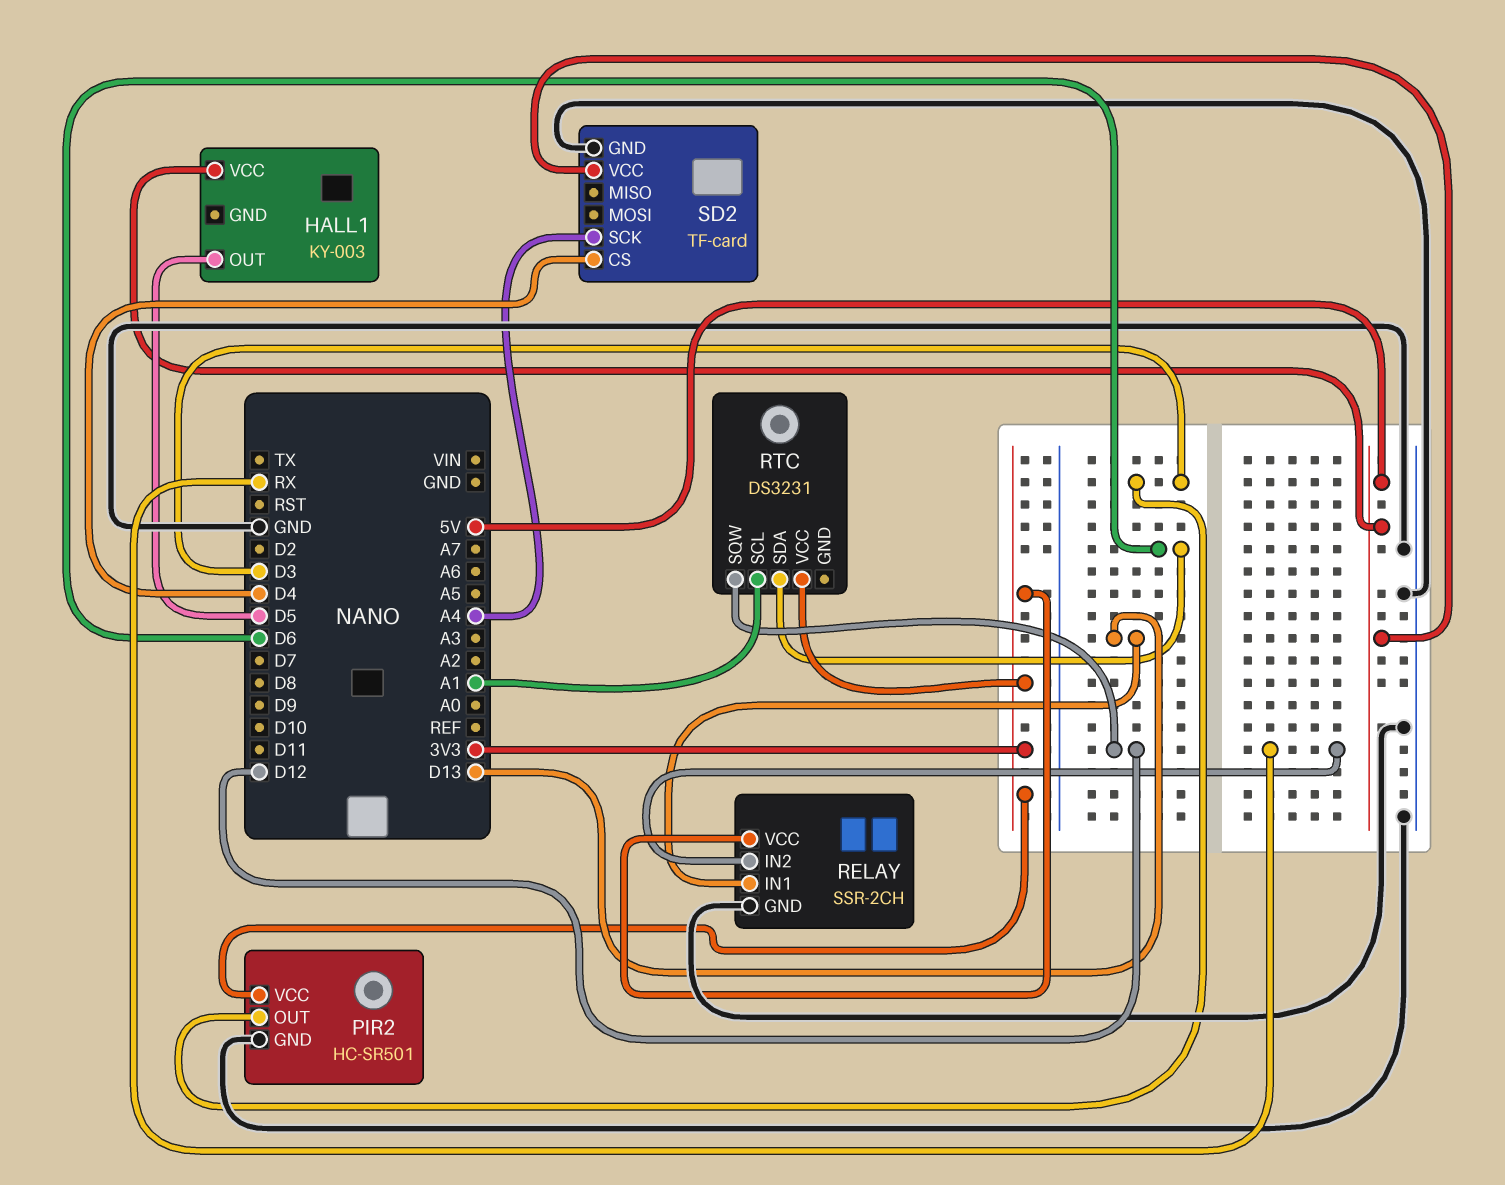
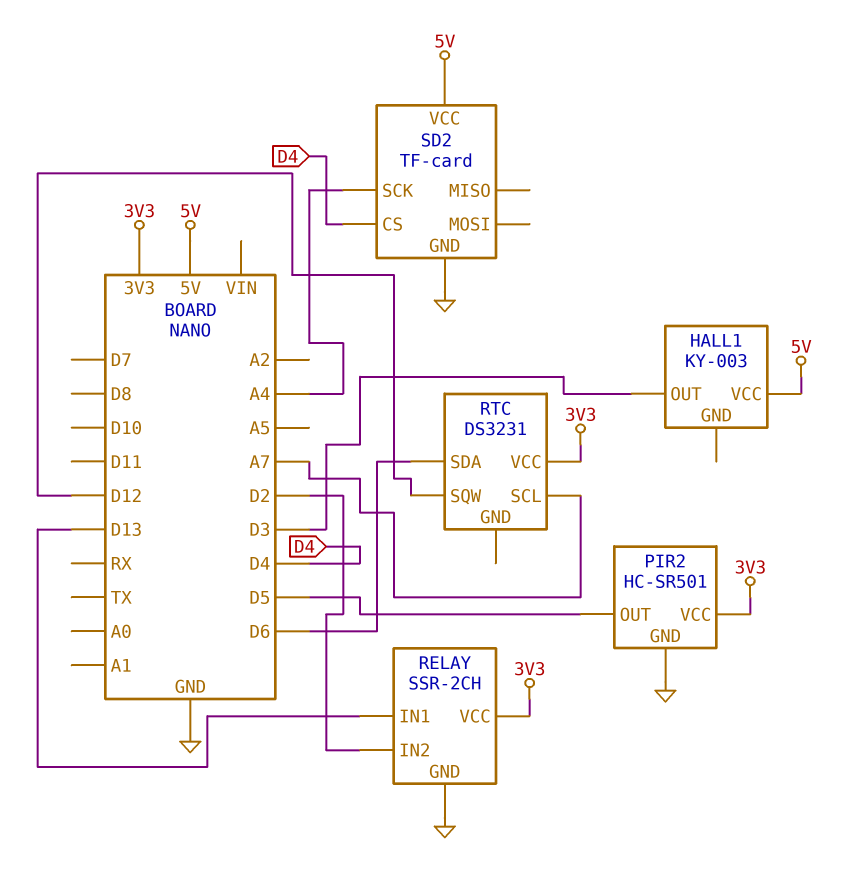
HALL1 pin OUT: D5 -> D3
PIR2 pin OUT: D3 -> D5
RELAY pin IN2: RX -> D2
RTC pin SCL: A1 -> A7

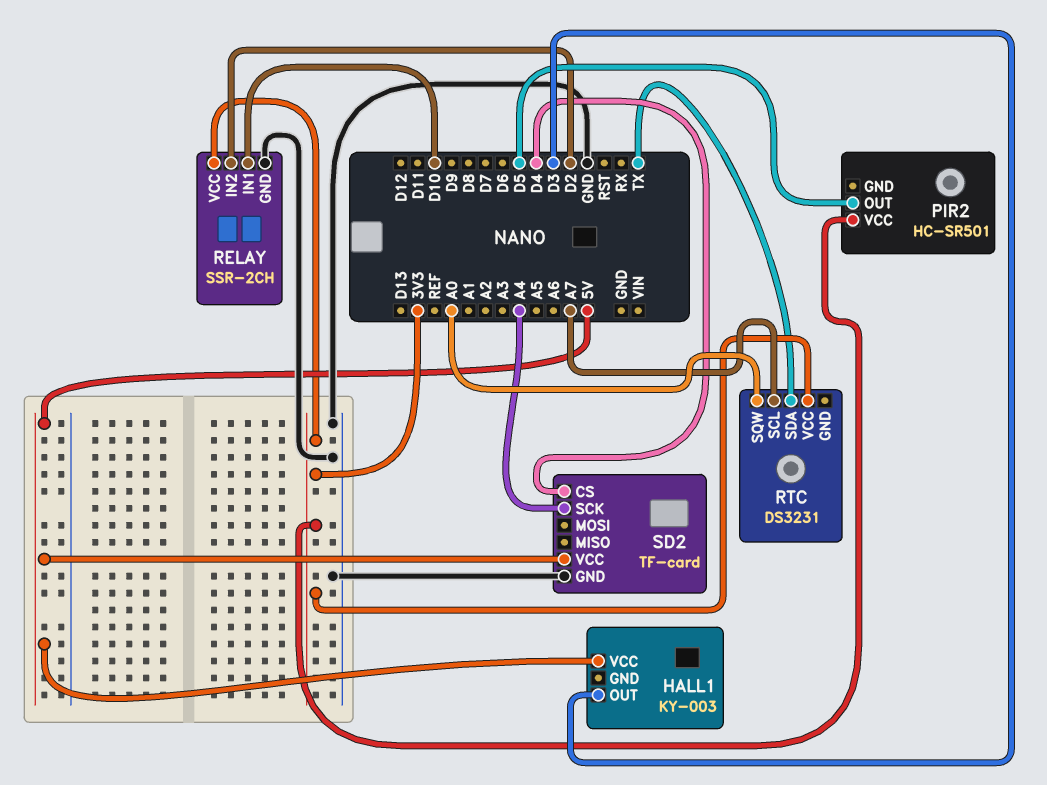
PIR2 pin GND: GND -> none
RELAY pin IN1: D13 -> D10
RTC pin SDA: D6 -> TX
RTC pin SQW: D12 -> A0

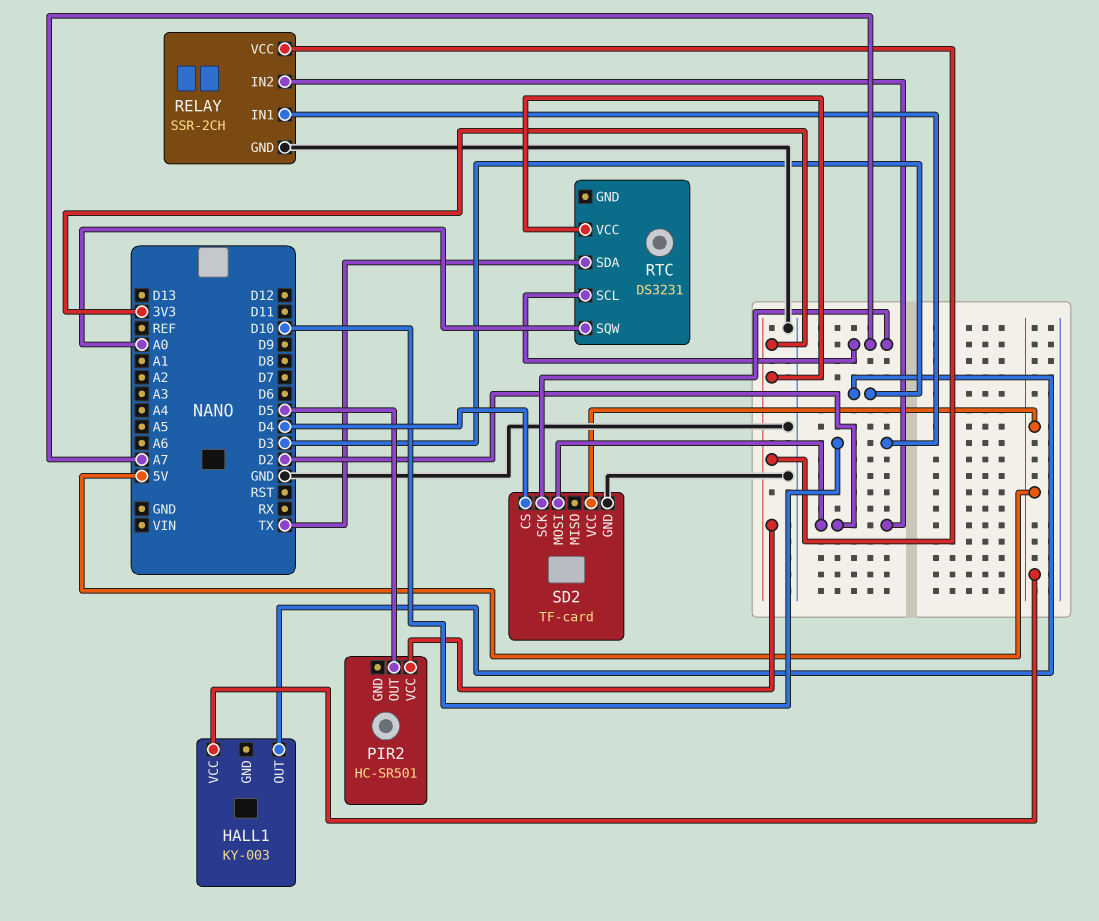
SD2 pin MOSI: none -> D2
SD2 pin SCK: A4 -> A7

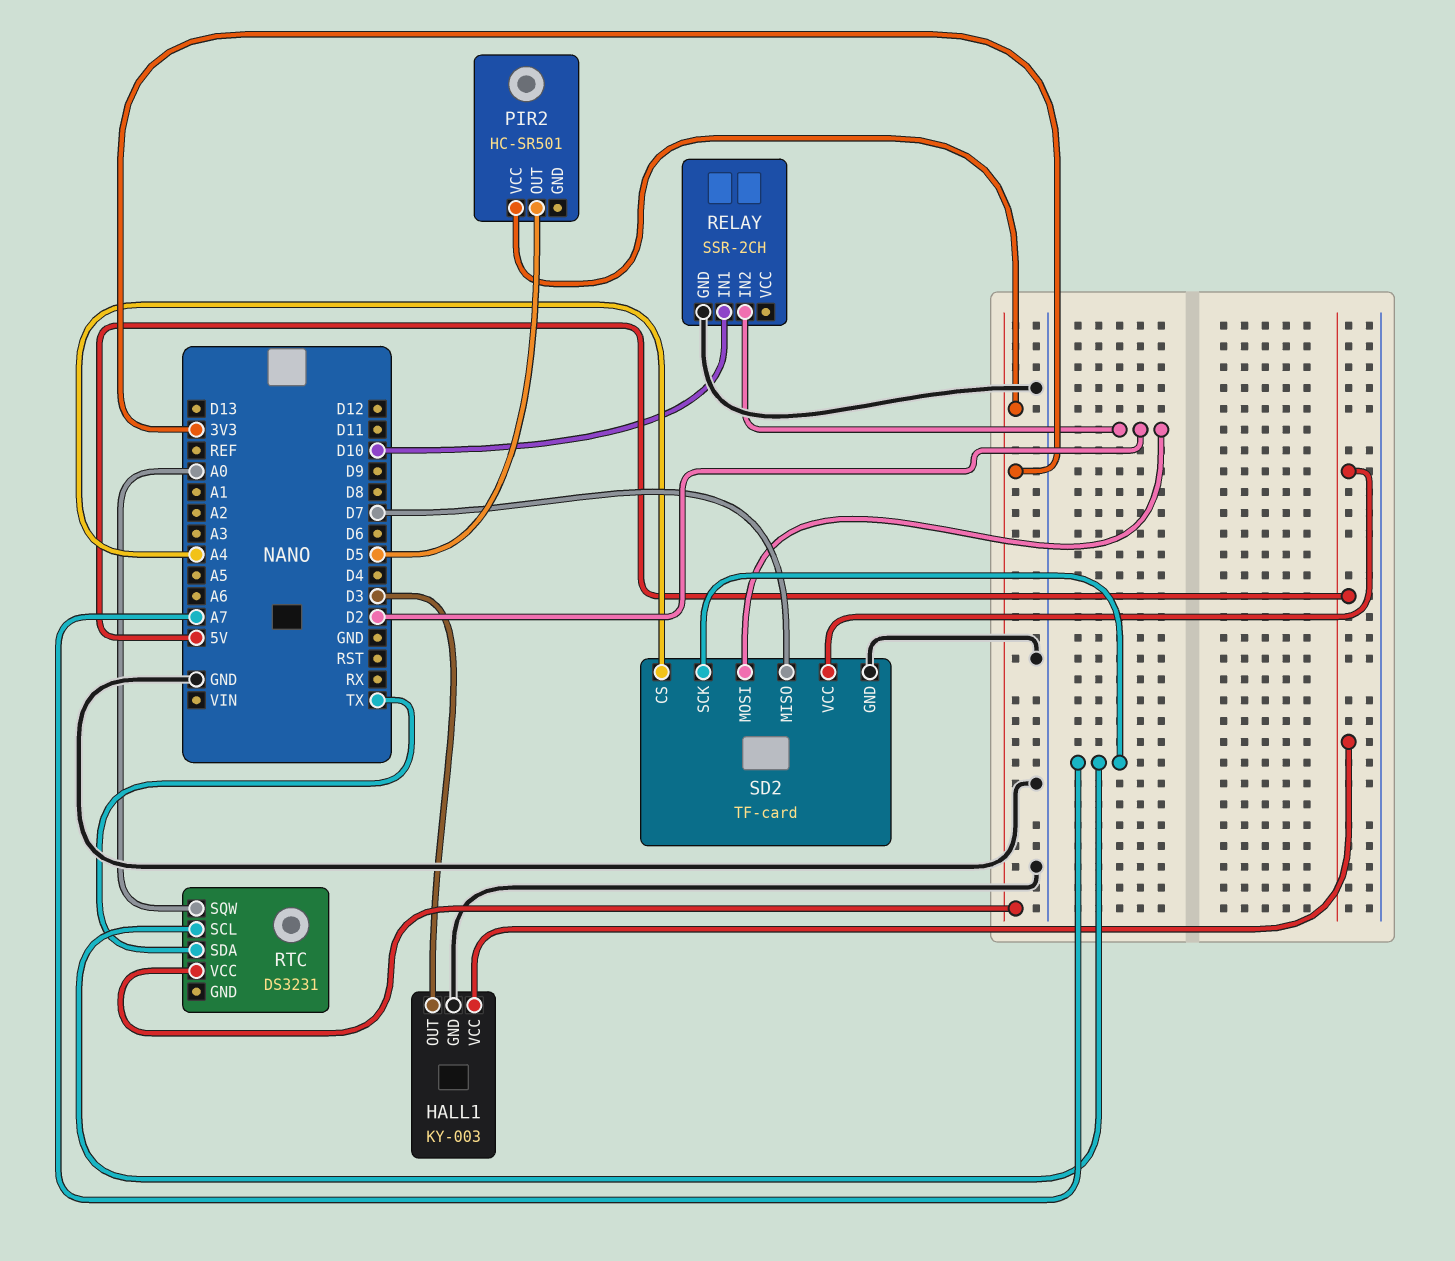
HALL1 pin GND: none -> GND
RELAY pin VCC: 3V3 -> none
SD2 pin CS: D4 -> A4
SD2 pin MISO: none -> D7

